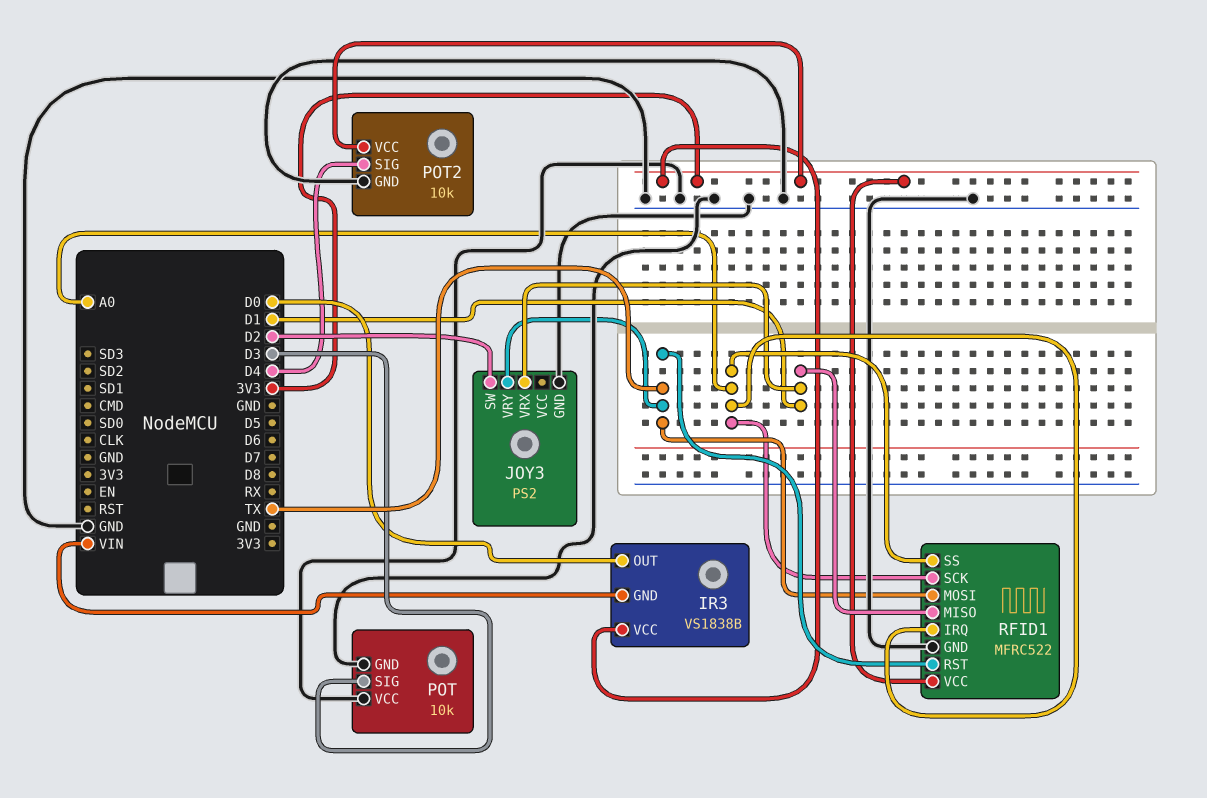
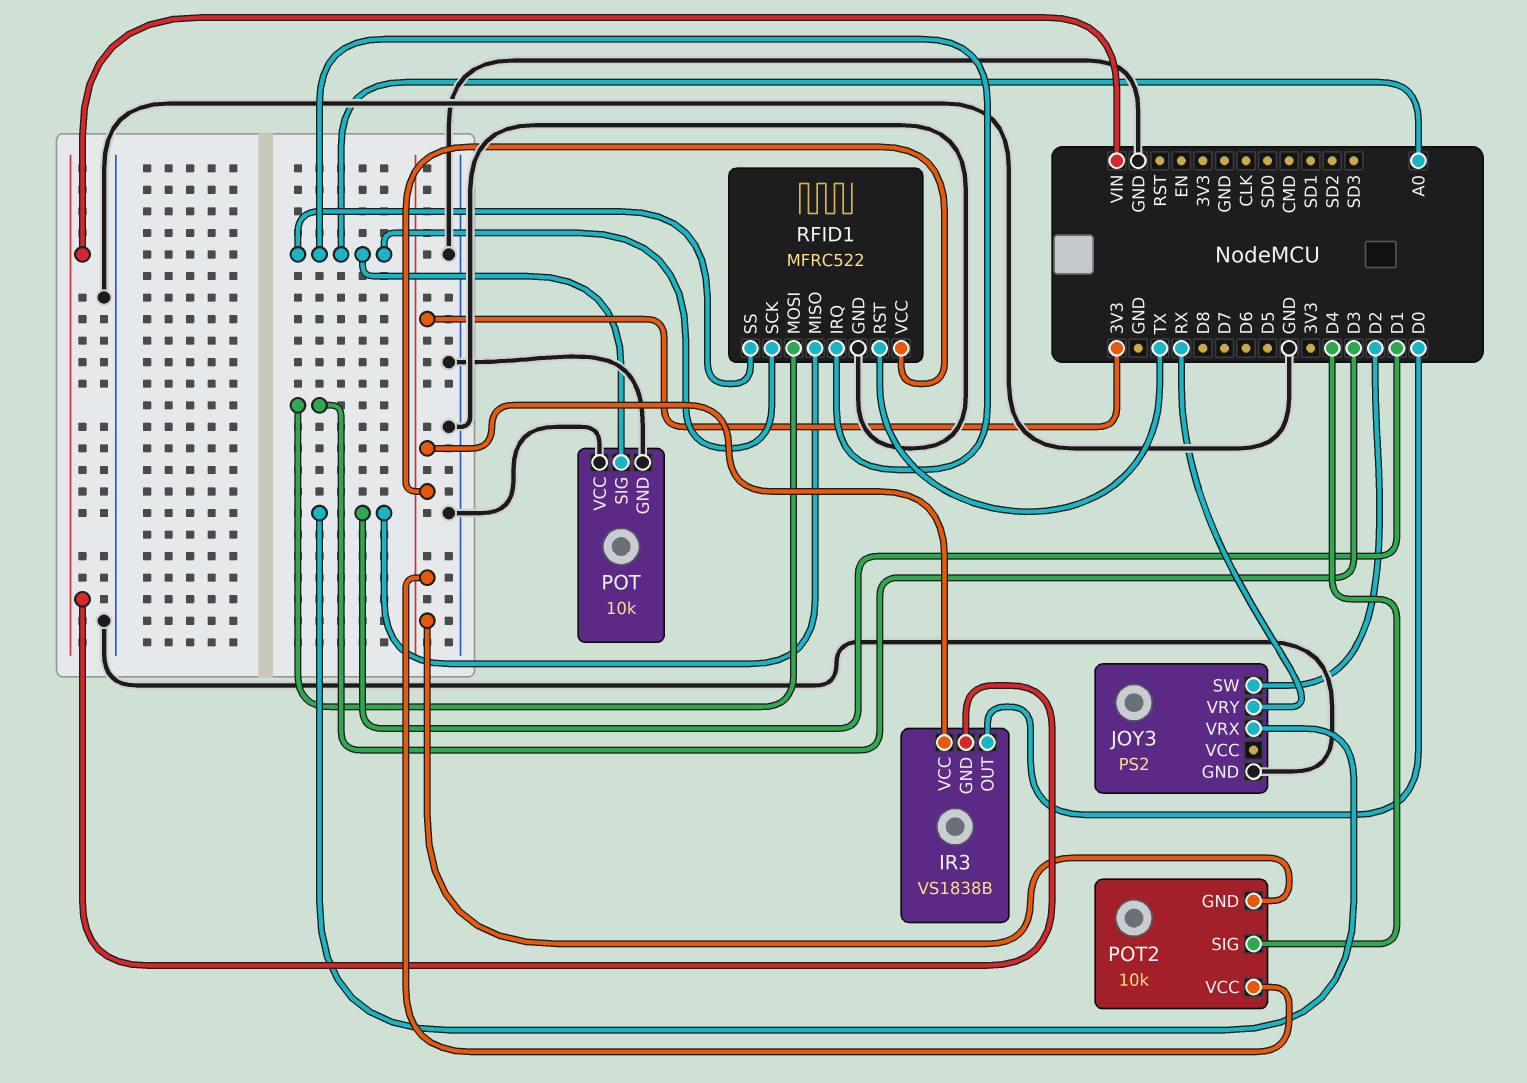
JOY3 pin VRY: TX -> RX
POT pin SIG: D3 -> A0
POT2 pin GND: GND -> 3V3
RFID1 pin MOSI: TX -> D3

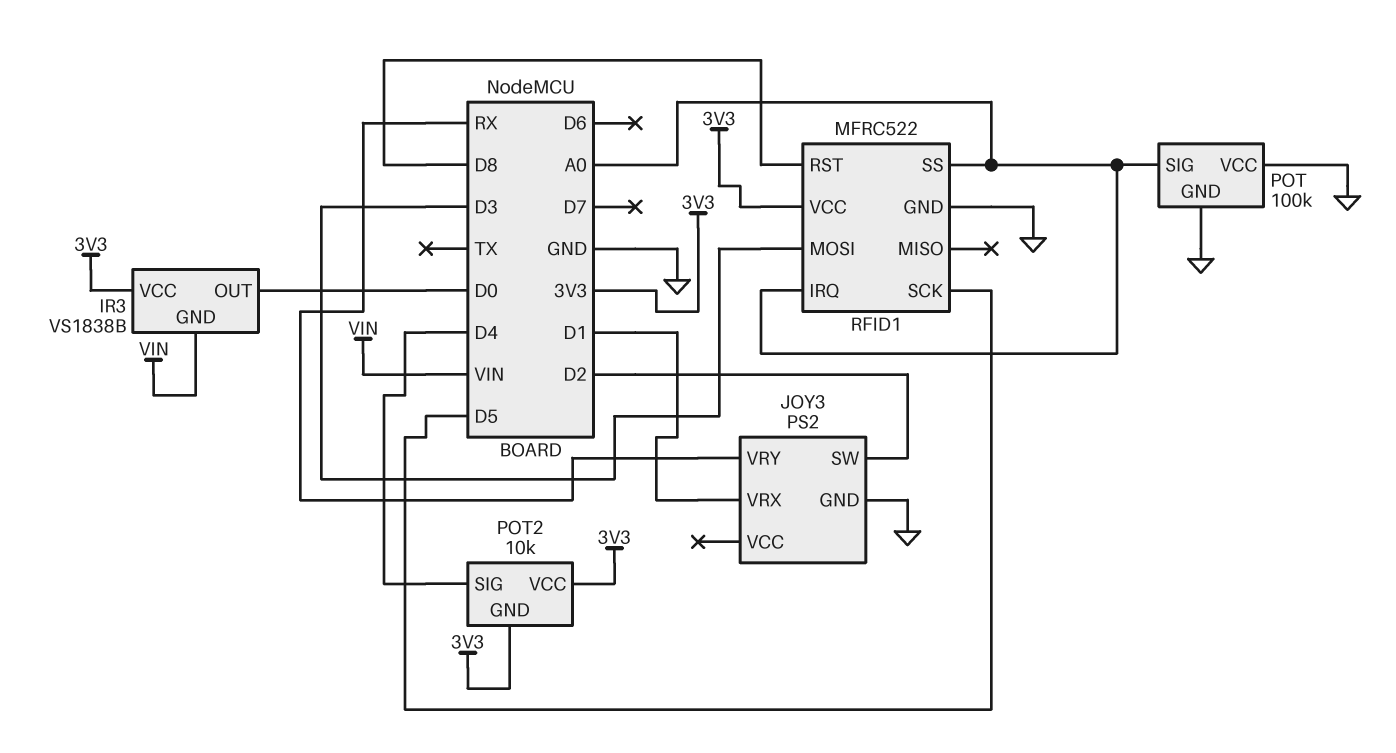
POT: 10k -> 100k
RFID1 pin MISO: D1 -> none
RFID1 pin RST: TX -> D8
RFID1 pin SCK: A0 -> D5

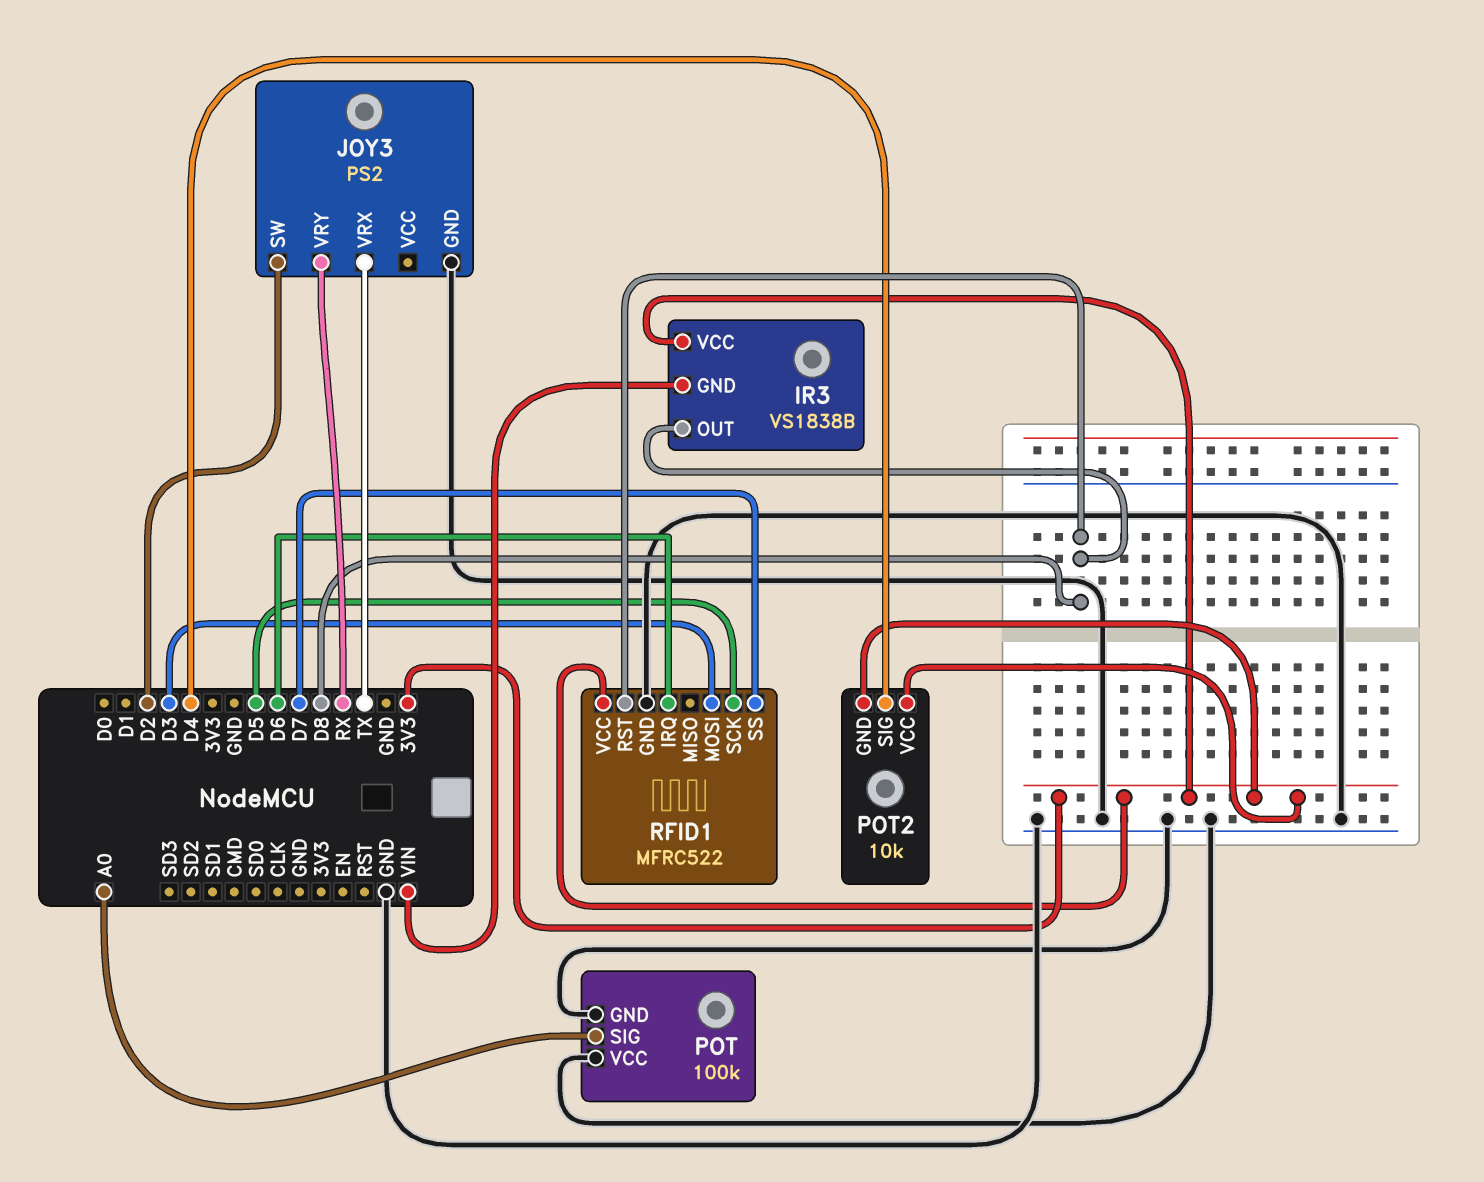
IR3 pin OUT: D0 -> D8
JOY3 pin VRX: D1 -> TX
RFID1 pin IRQ: A0 -> D6
RFID1 pin SS: A0 -> D7

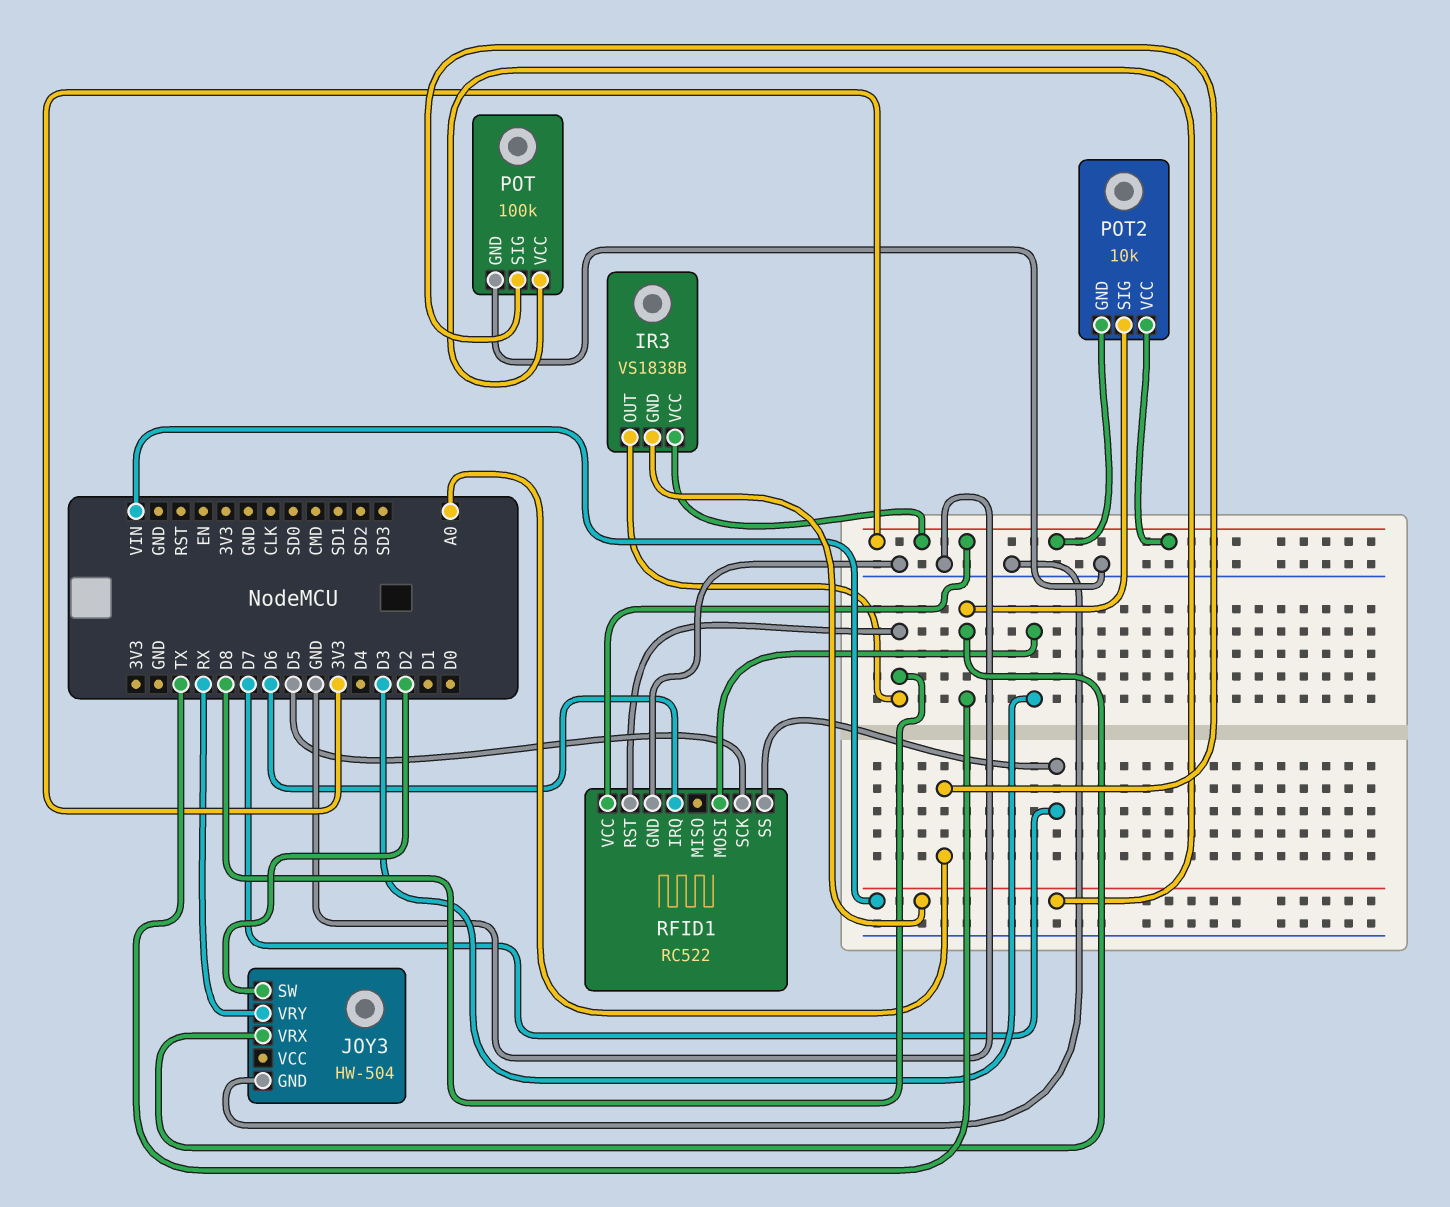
JOY3: PS2 -> HW-504
POT pin VCC: GND -> VIN
POT2 pin SIG: D4 -> TX
RFID1: MFRC522 -> RC522

